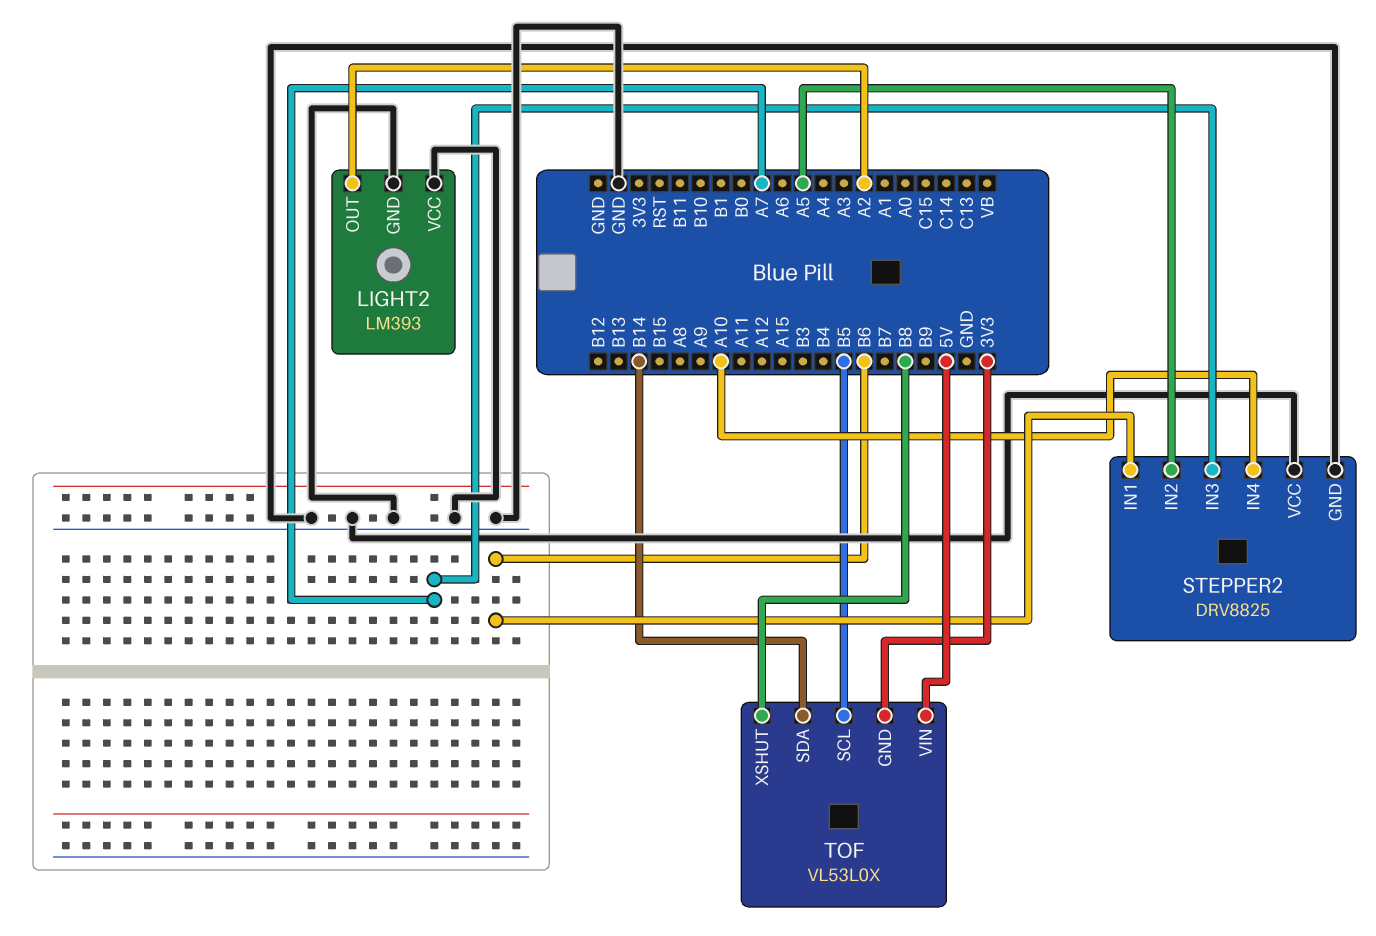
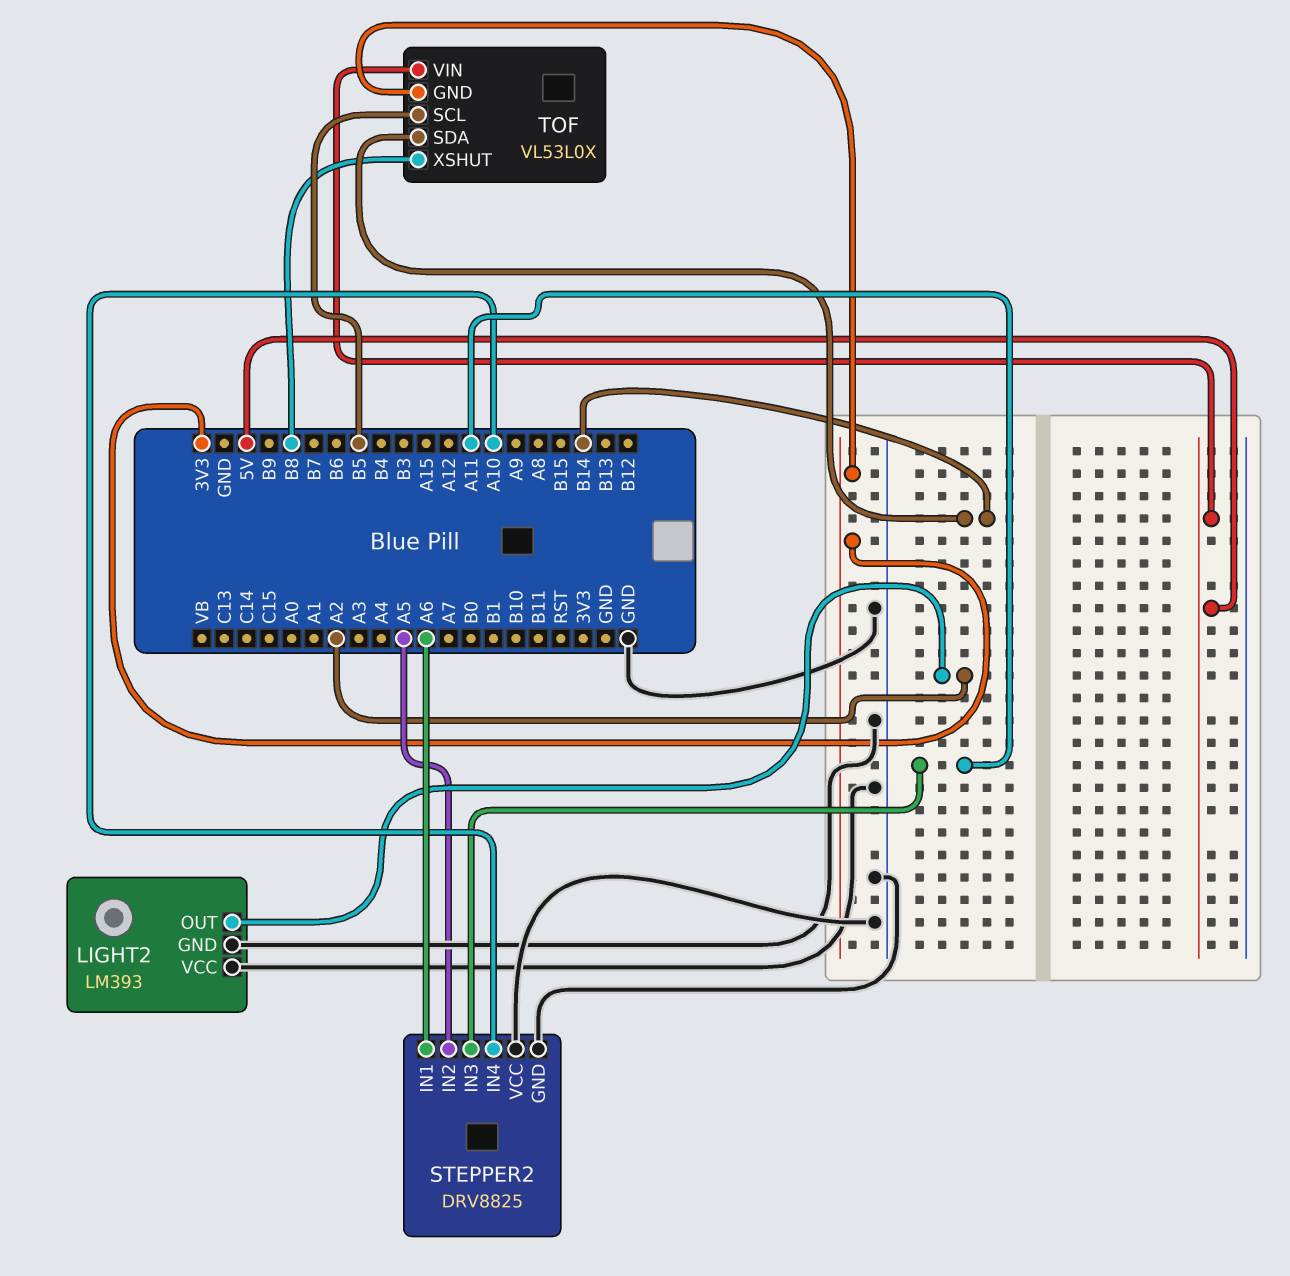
STEPPER2 pin IN1: B6 -> A6
STEPPER2 pin IN3: A7 -> A11

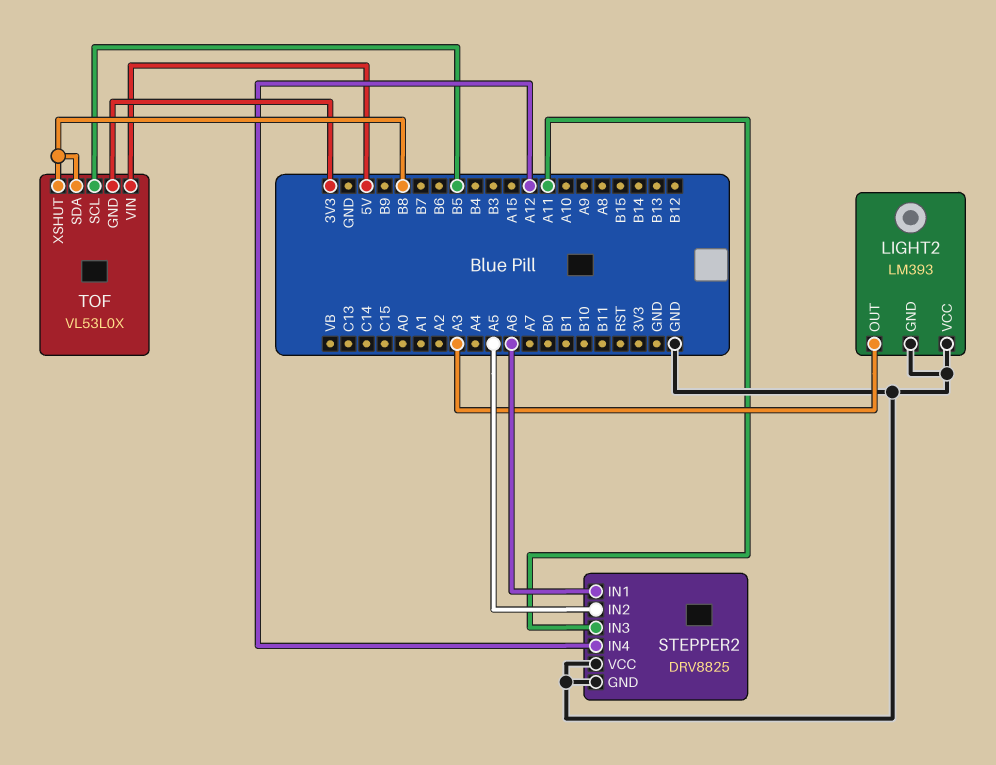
LIGHT2 pin OUT: A2 -> A3
STEPPER2 pin IN4: A10 -> A12
TOF pin SDA: B14 -> B8

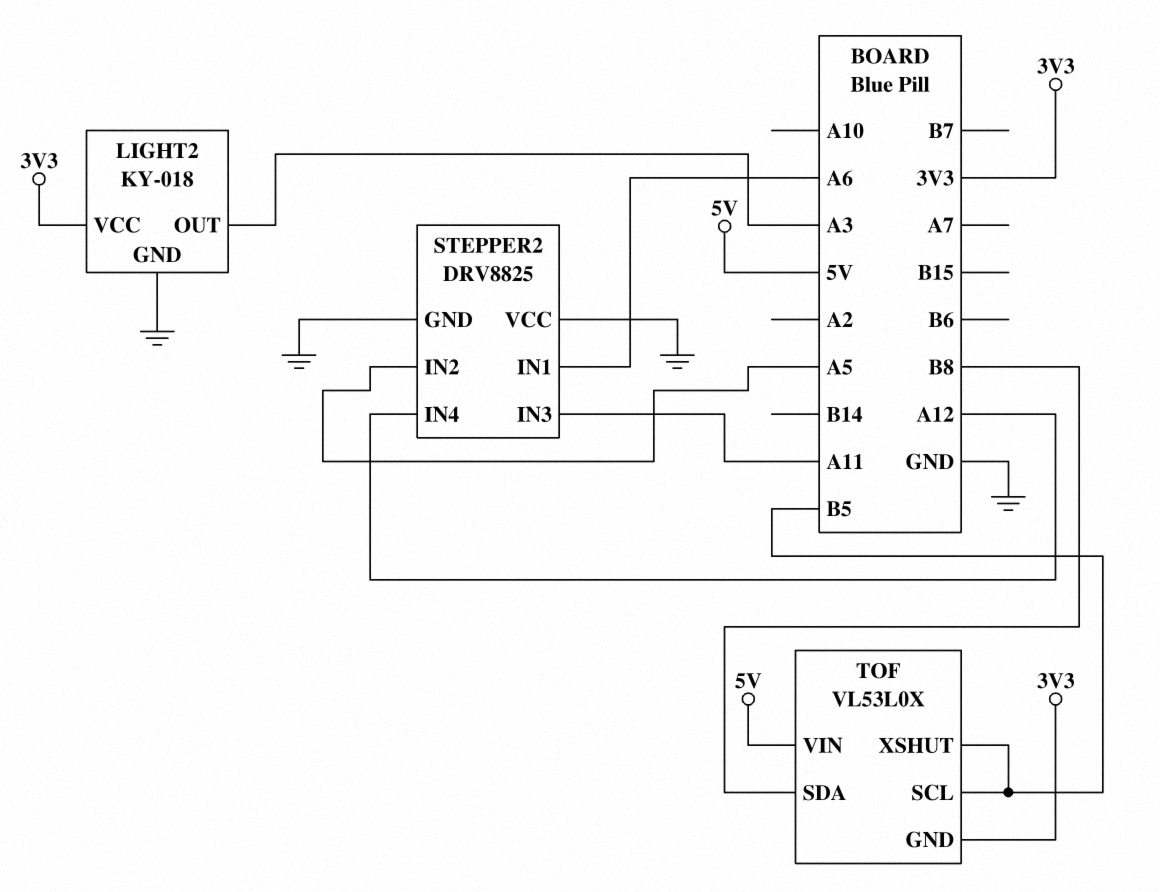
LIGHT2: LM393 -> KY-018
LIGHT2 pin VCC: GND -> 3V3
TOF pin XSHUT: B8 -> B5

